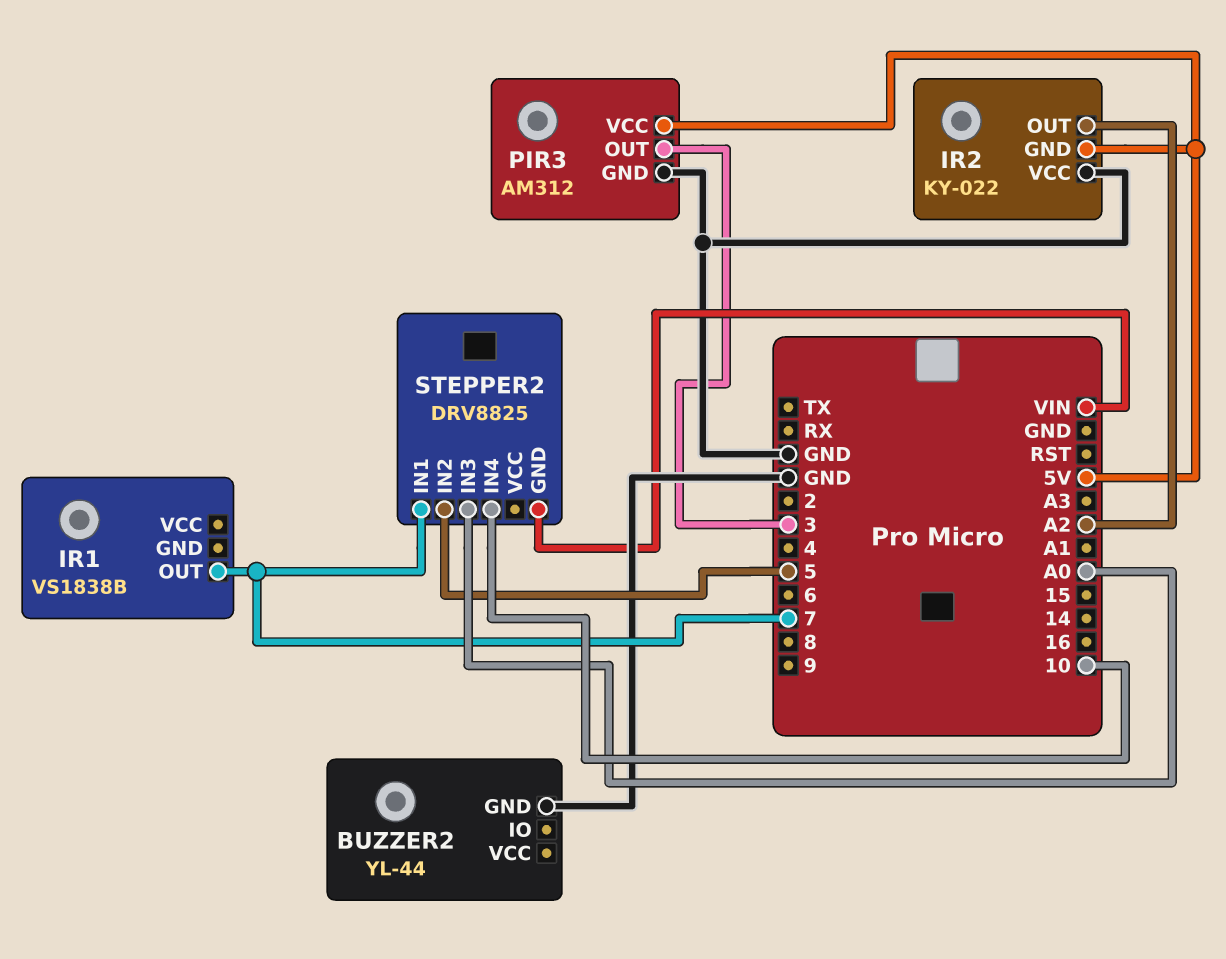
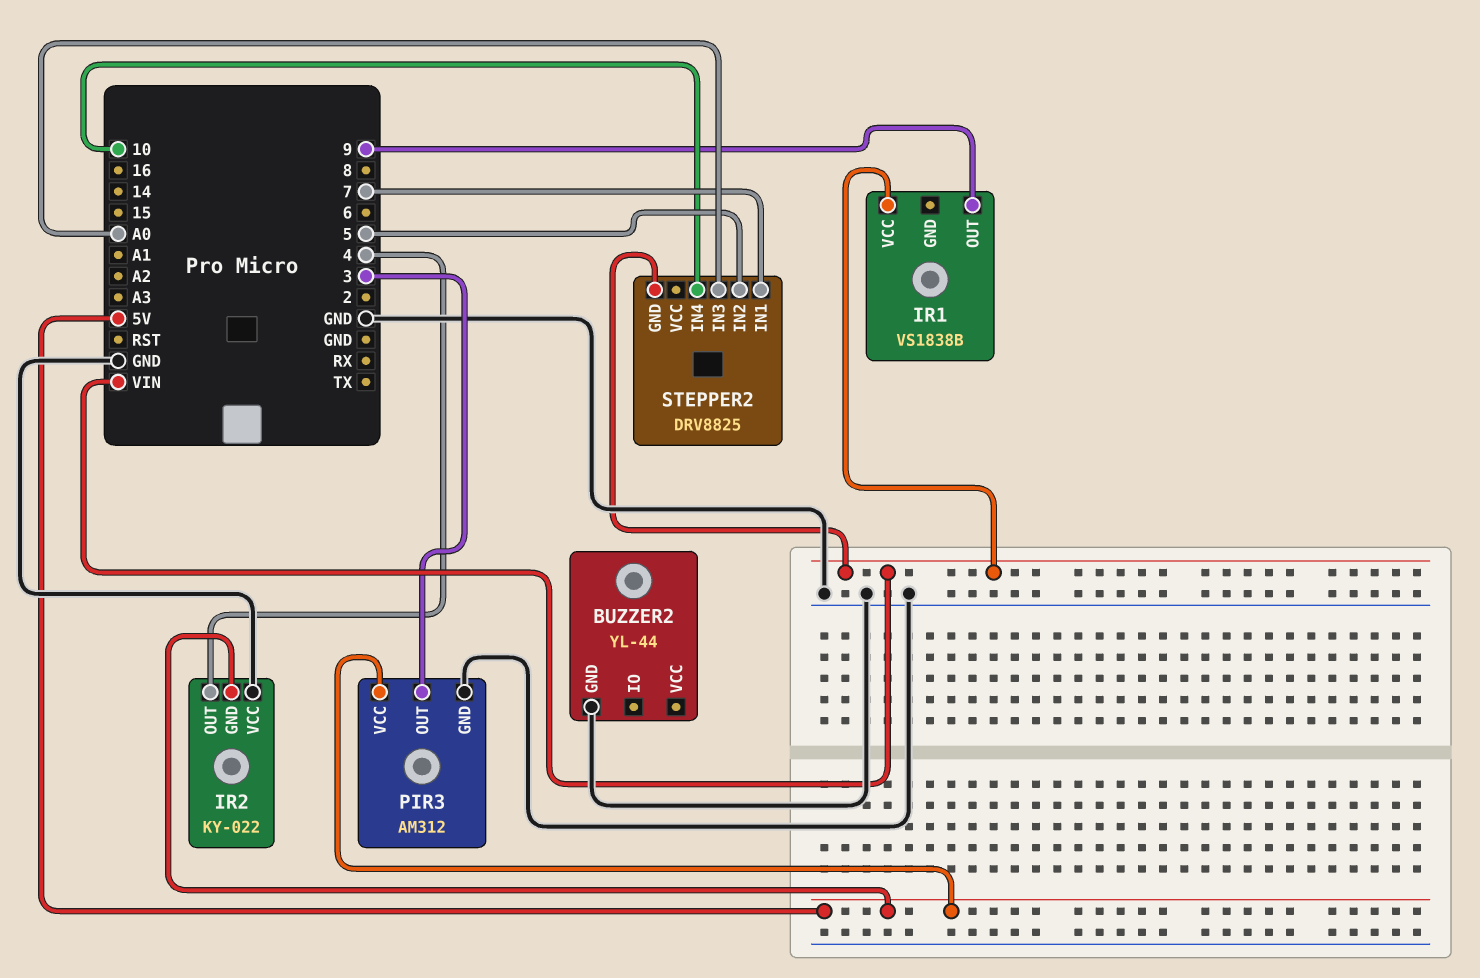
IR1 pin OUT: 7 -> 9
IR1 pin VCC: none -> VIN
IR2 pin OUT: A2 -> 4

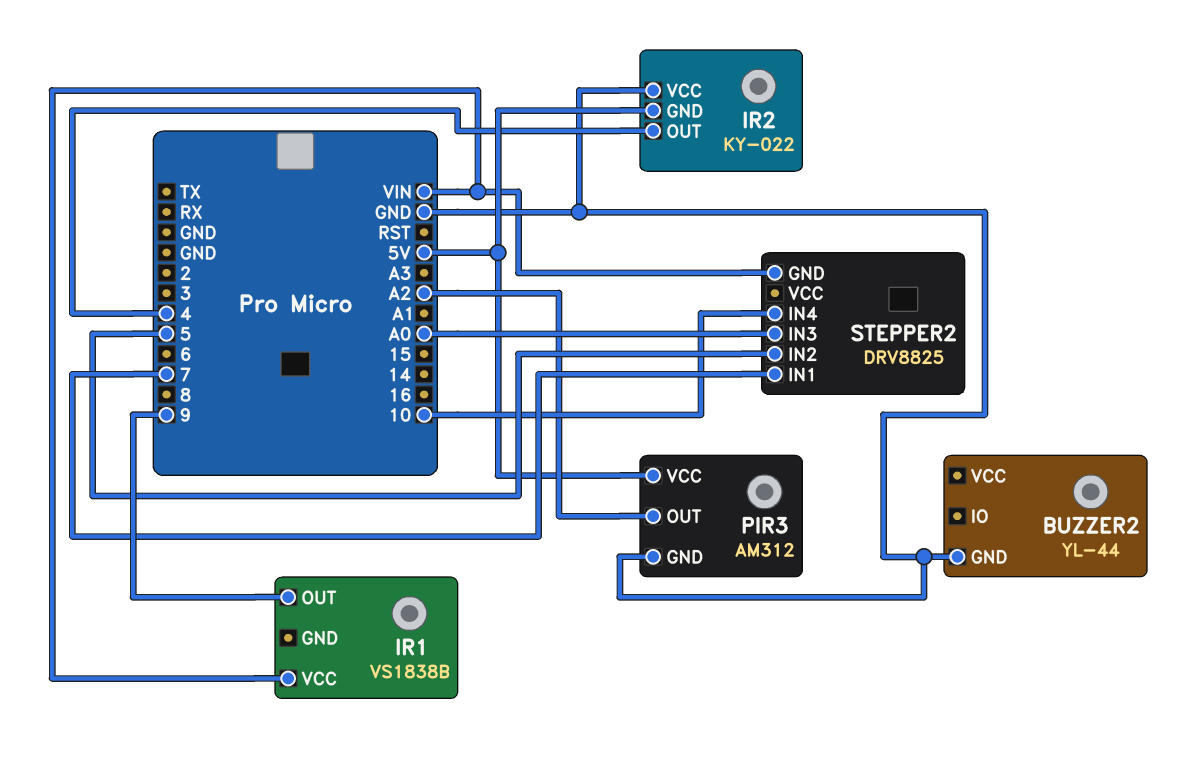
PIR3 pin OUT: 3 -> A2

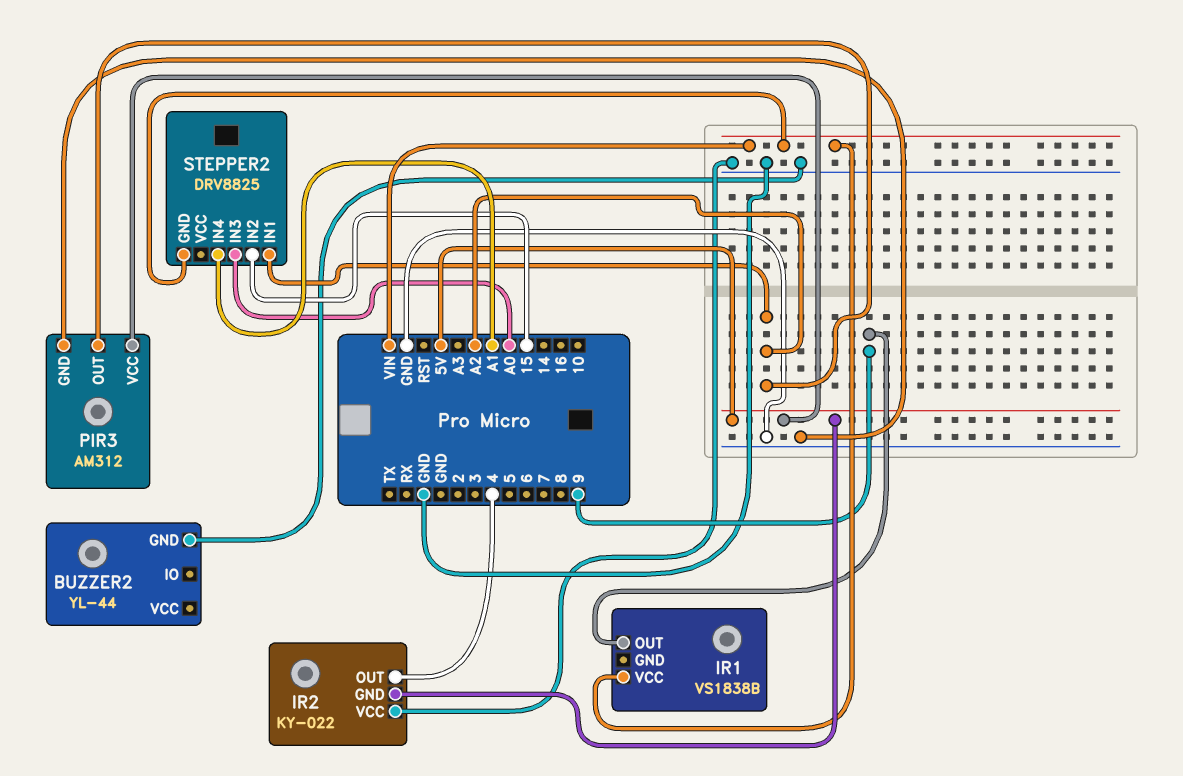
STEPPER2 pin IN1: 7 -> A2
STEPPER2 pin IN2: 5 -> 15
STEPPER2 pin IN4: 10 -> A1

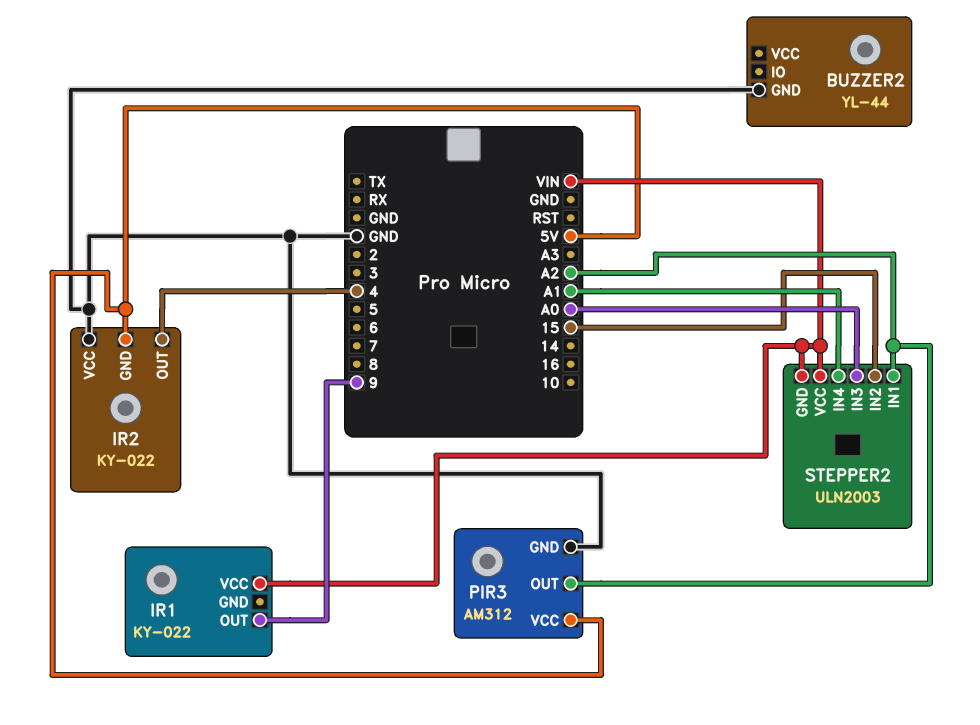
IR1: VS1838B -> KY-022
STEPPER2: DRV8825 -> ULN2003
STEPPER2 pin VCC: none -> VIN

